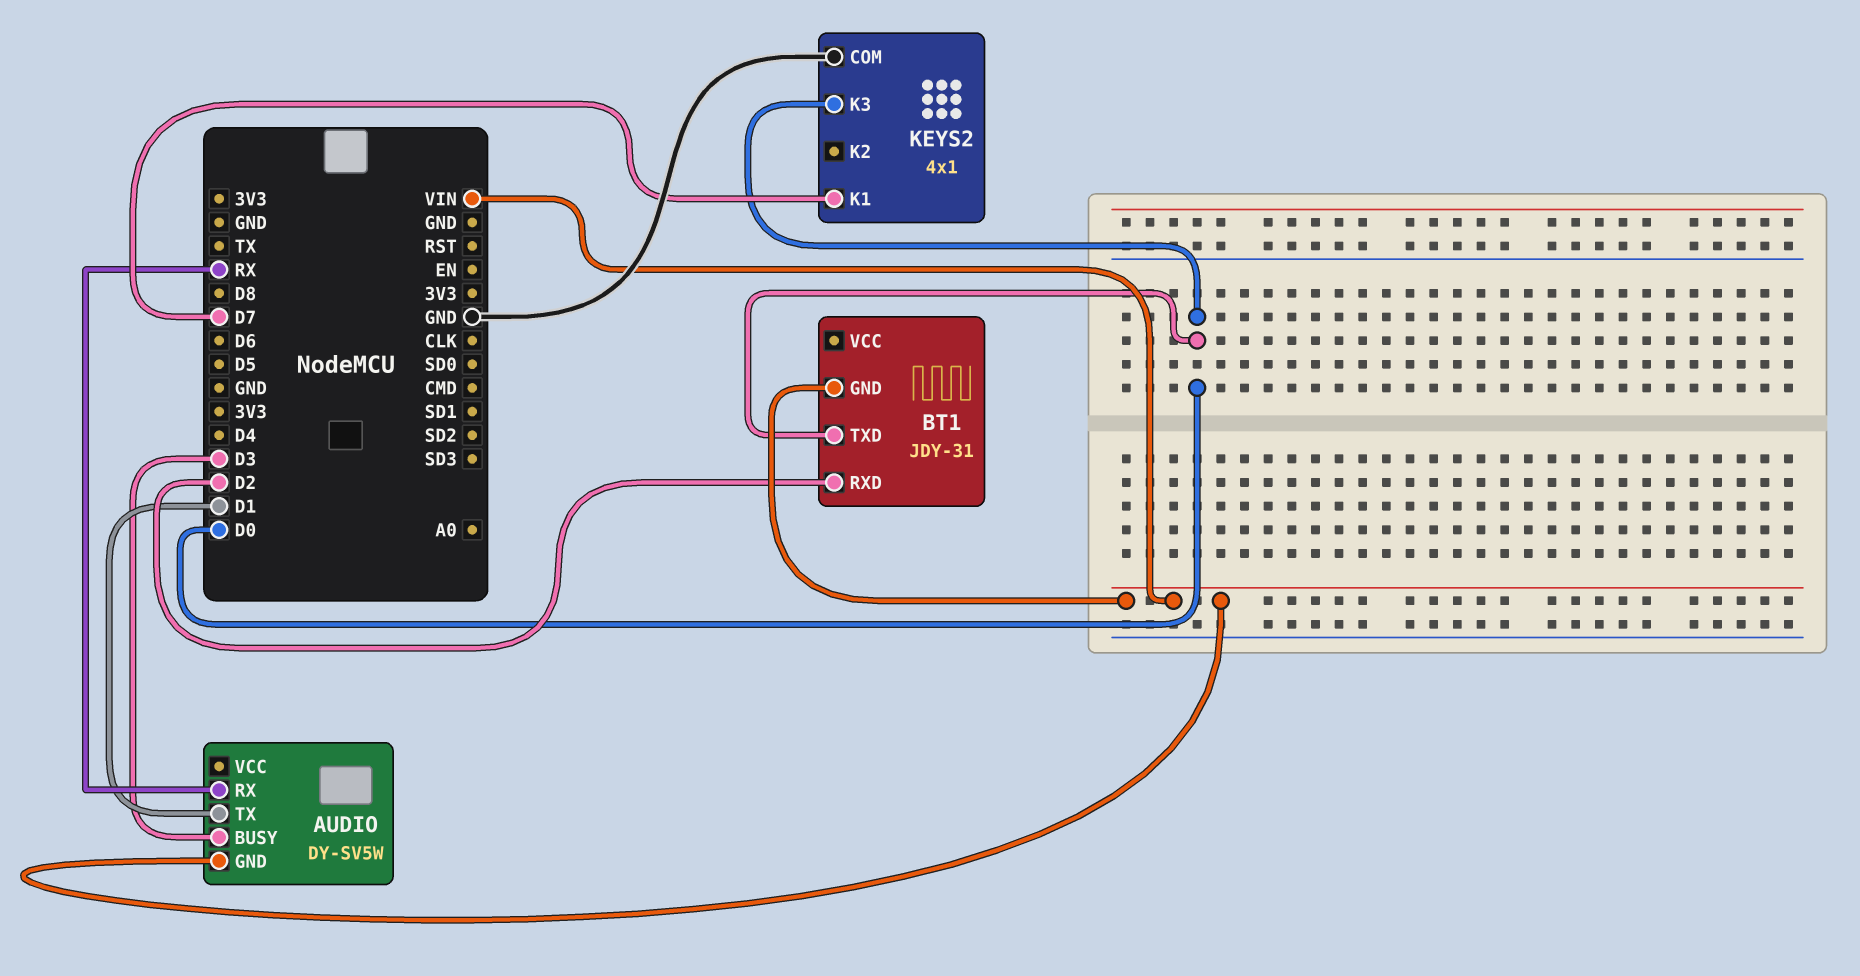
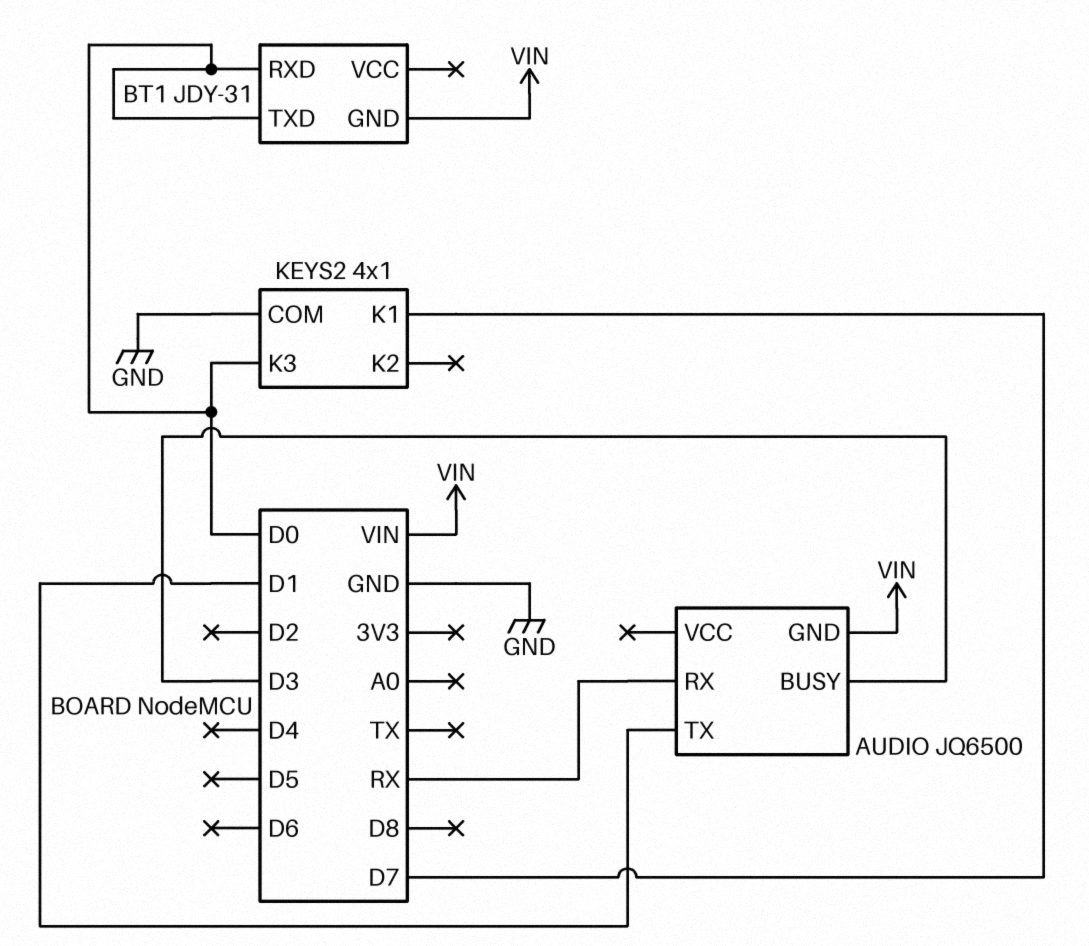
AUDIO: DY-SV5W -> JQ6500
BT1 pin RXD: D2 -> D0

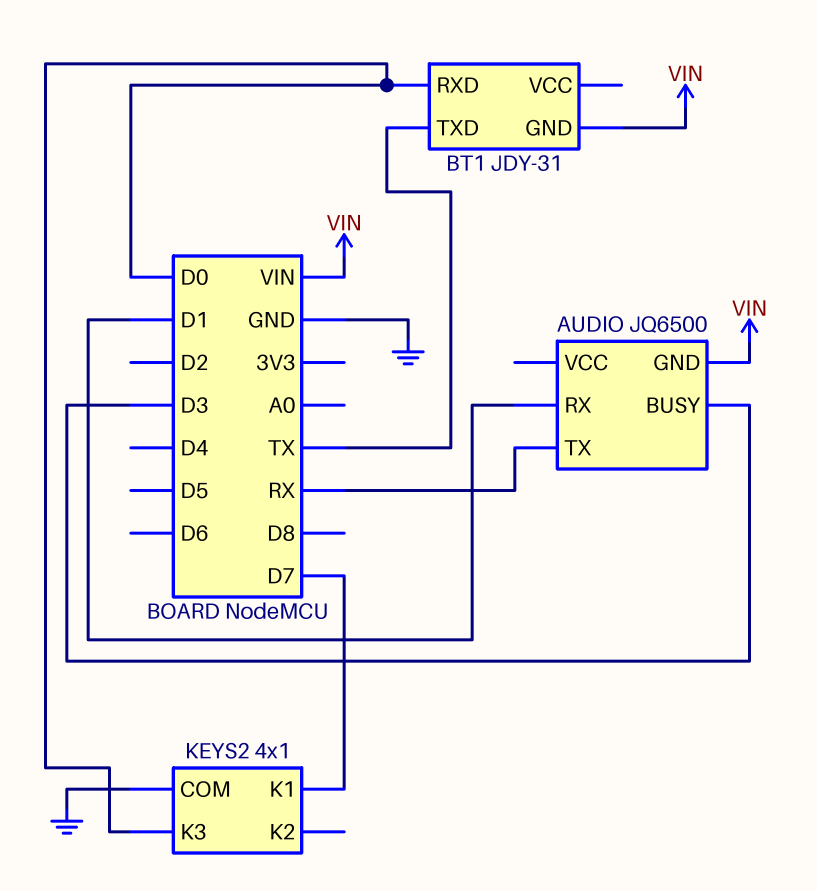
AUDIO pin RX: RX -> D1
AUDIO pin TX: D1 -> RX
BT1 pin TXD: D0 -> TX

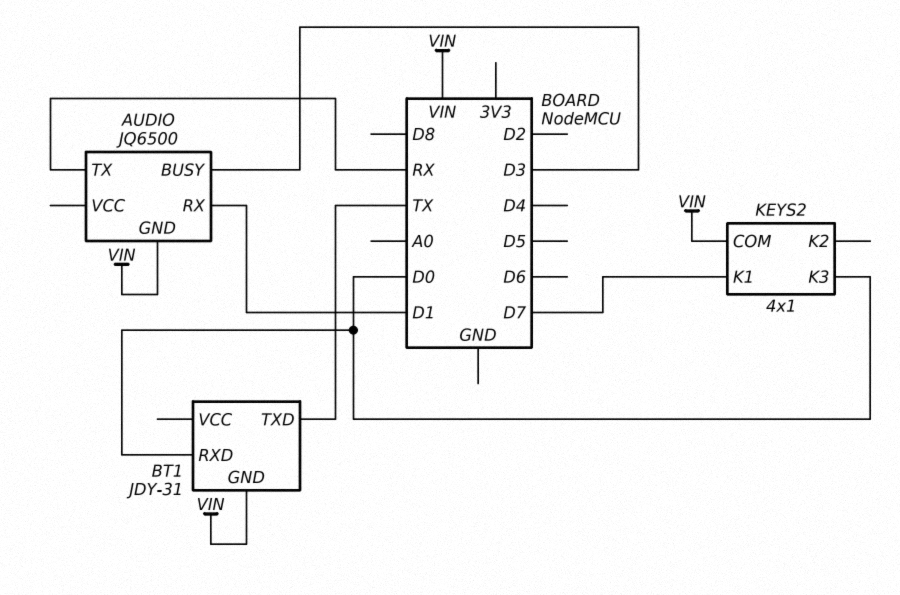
KEYS2 pin COM: GND -> VIN

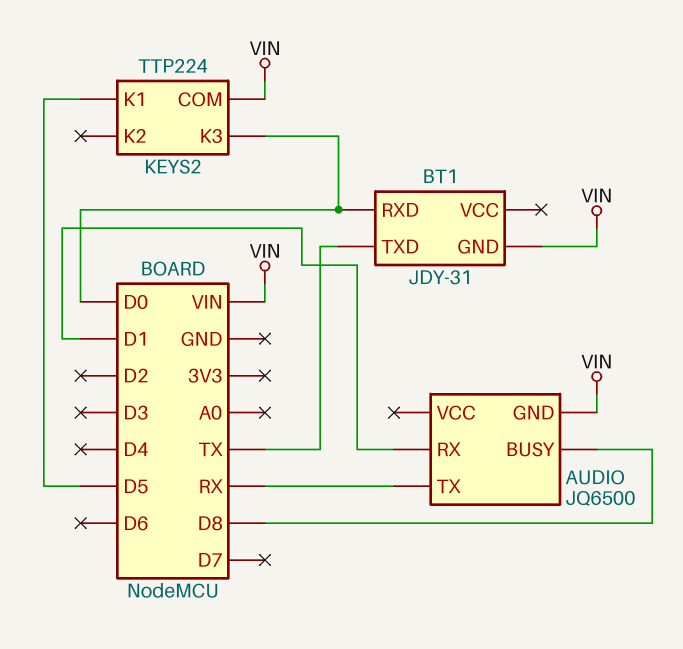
AUDIO pin BUSY: D3 -> D8
KEYS2: 4x1 -> TTP224
KEYS2 pin K1: D7 -> D5

